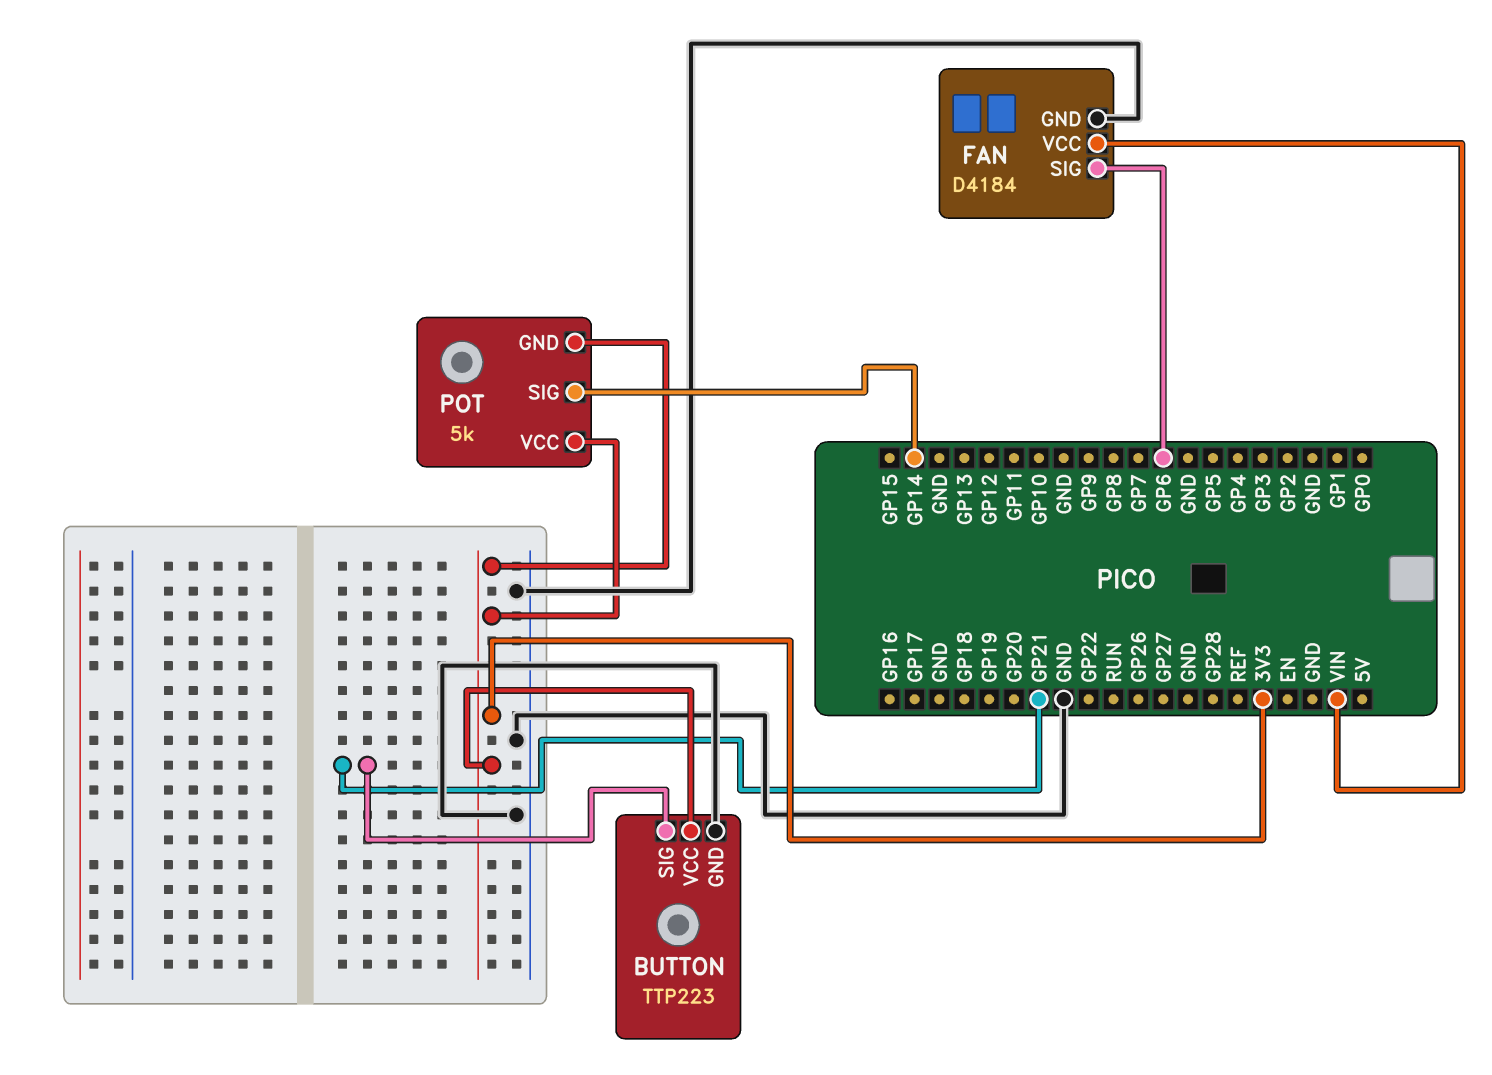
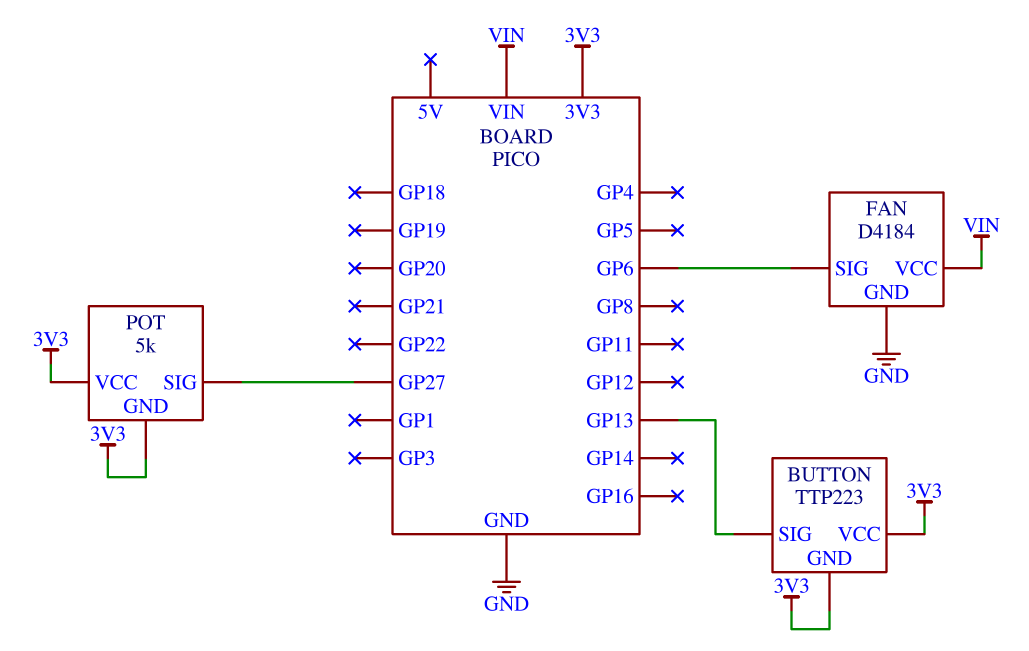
BUTTON pin GND: GND -> 3V3
BUTTON pin SIG: GP21 -> GP13
POT pin SIG: GP14 -> GP27

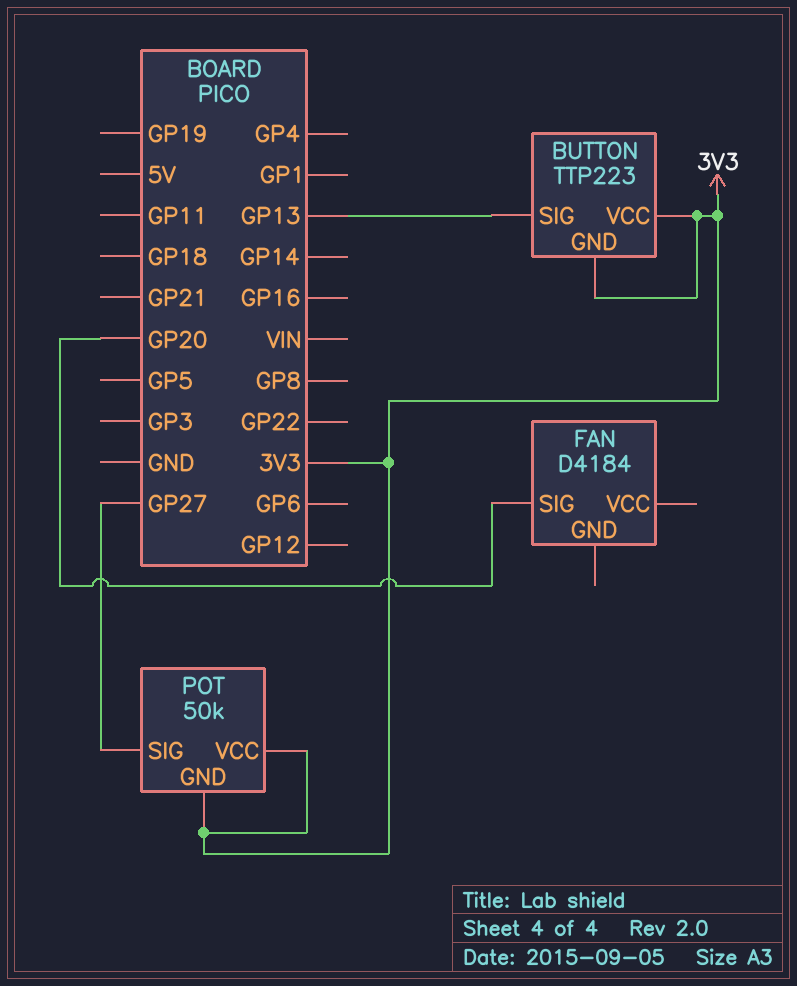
FAN pin GND: GND -> none
FAN pin SIG: GP6 -> GP20
FAN pin VCC: VIN -> none
POT: 5k -> 50k

